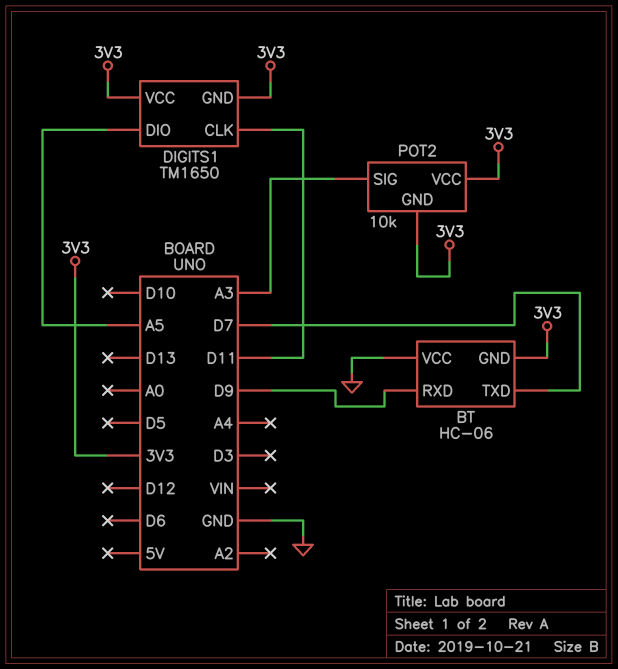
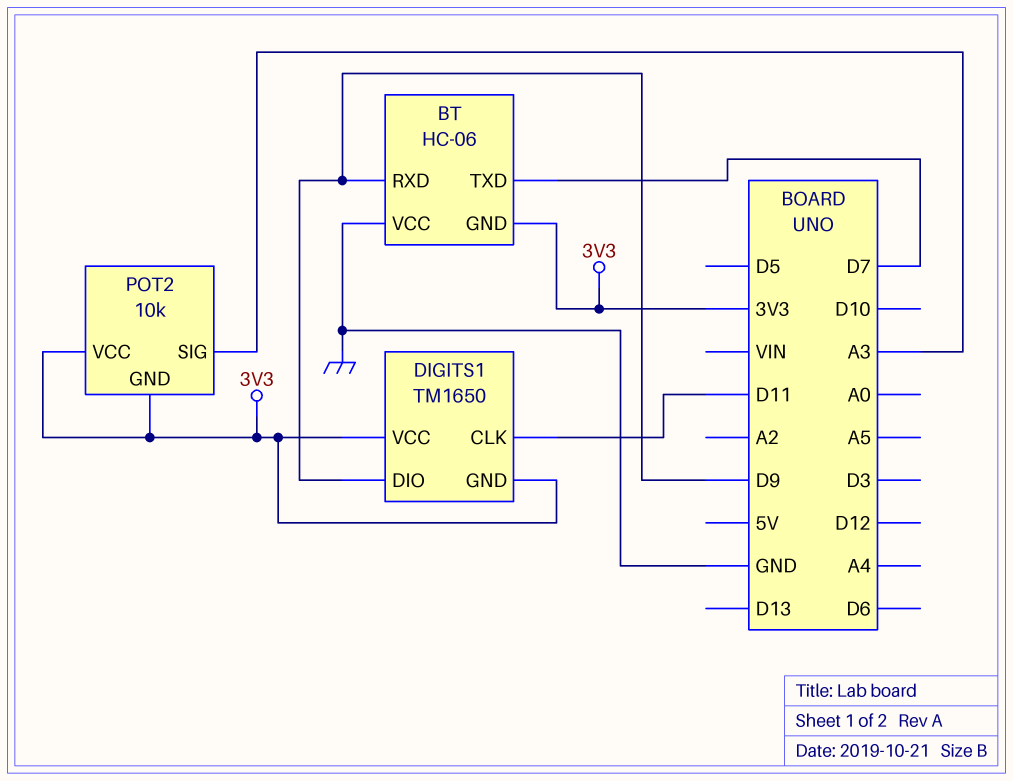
DIGITS1 pin DIO: A5 -> D9

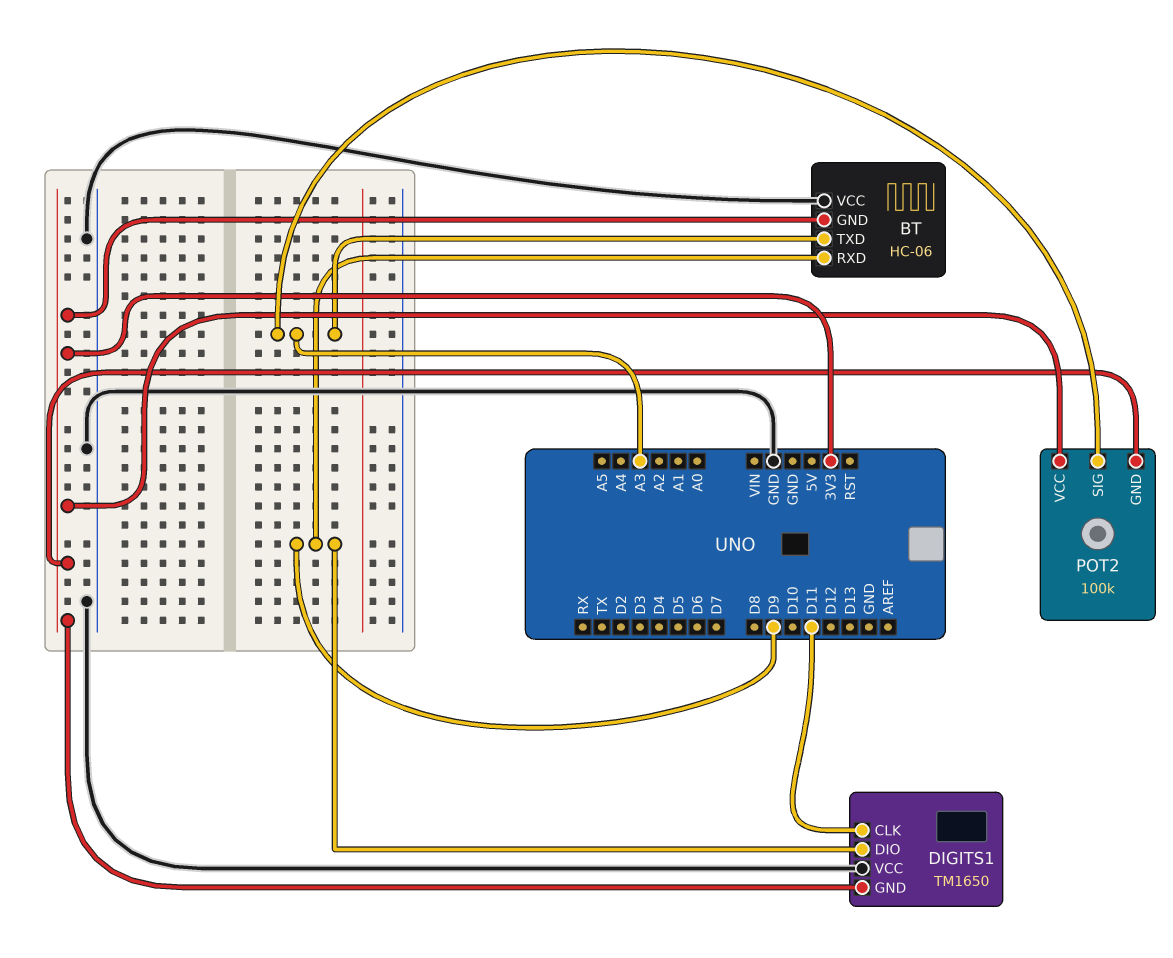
BT pin TXD: D7 -> A3
DIGITS1 pin VCC: 3V3 -> GND
POT2: 10k -> 100k

